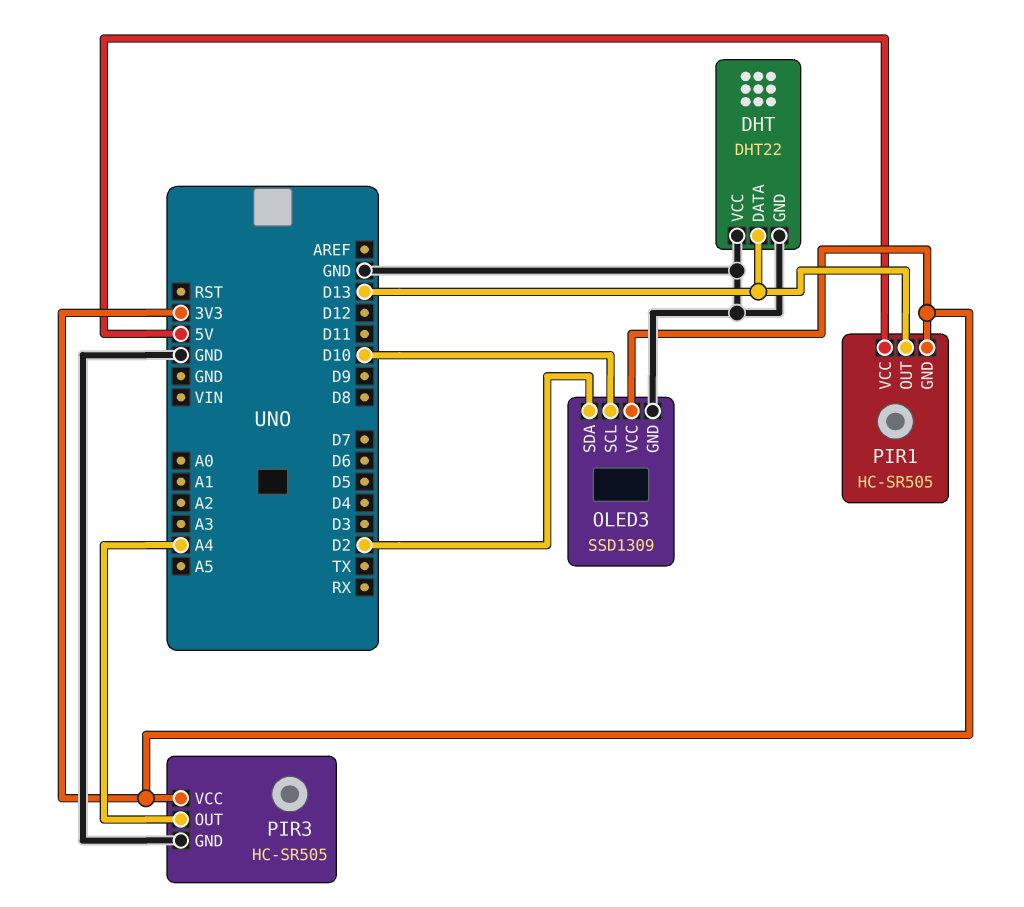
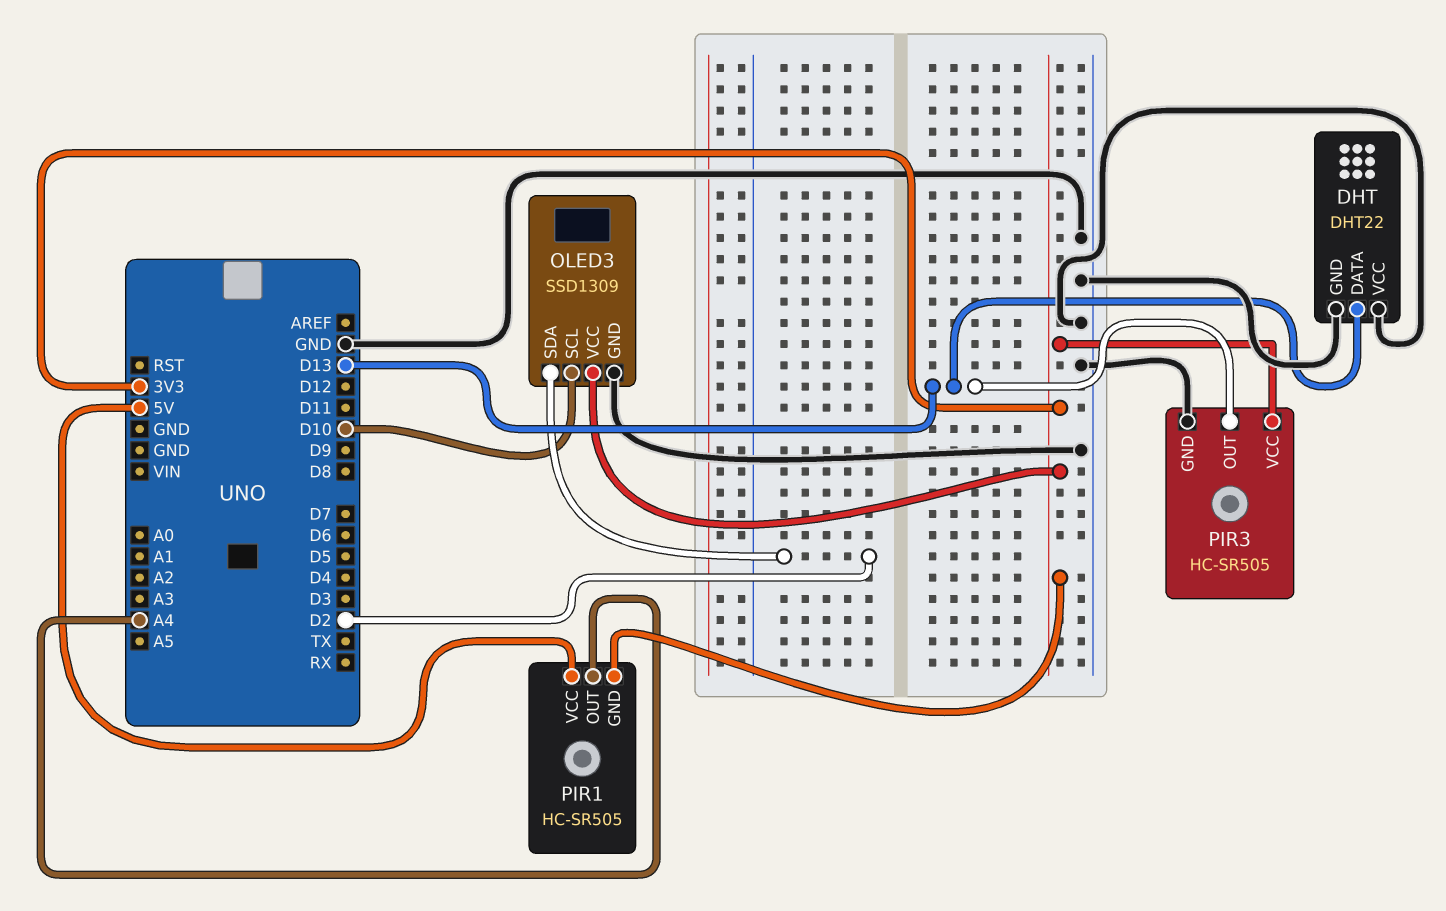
PIR1 pin OUT: D13 -> A4
PIR3 pin OUT: A4 -> D13

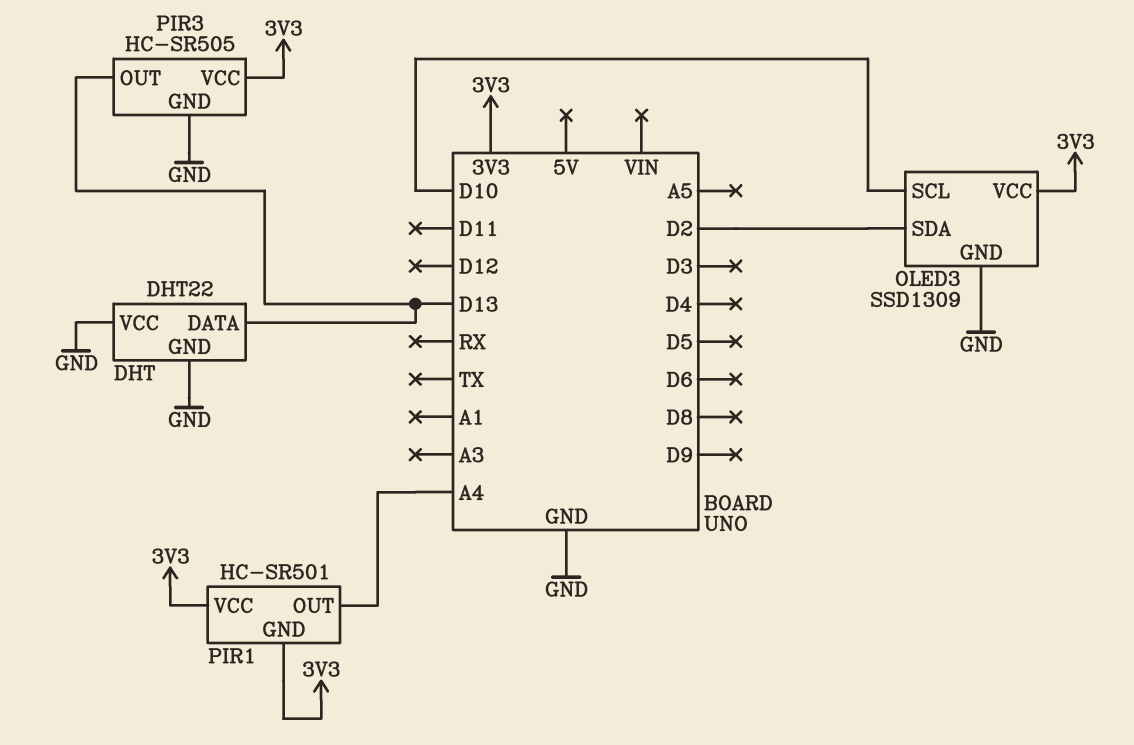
PIR1: HC-SR505 -> HC-SR501
PIR1 pin VCC: 5V -> 3V3

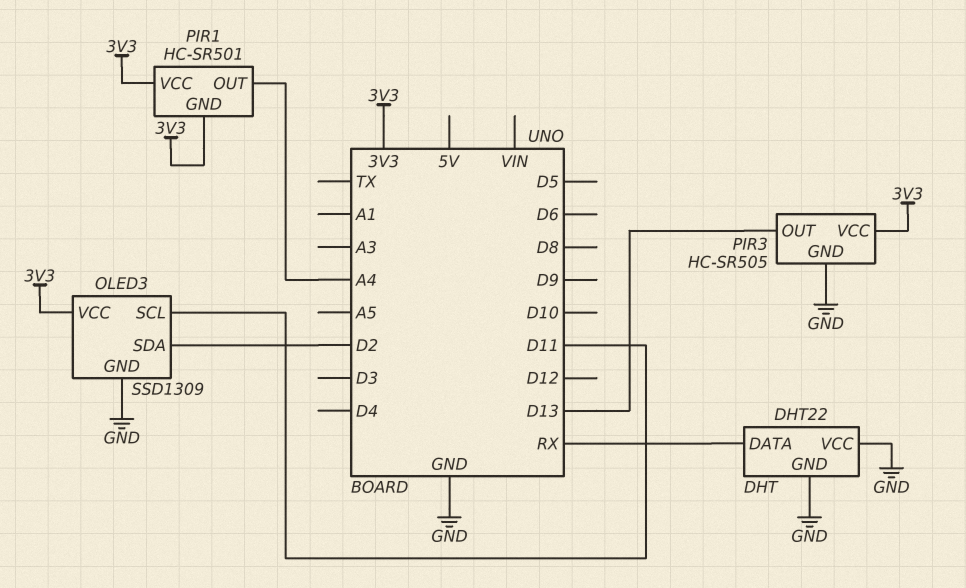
DHT pin DATA: D13 -> RX
OLED3 pin SCL: D10 -> D11

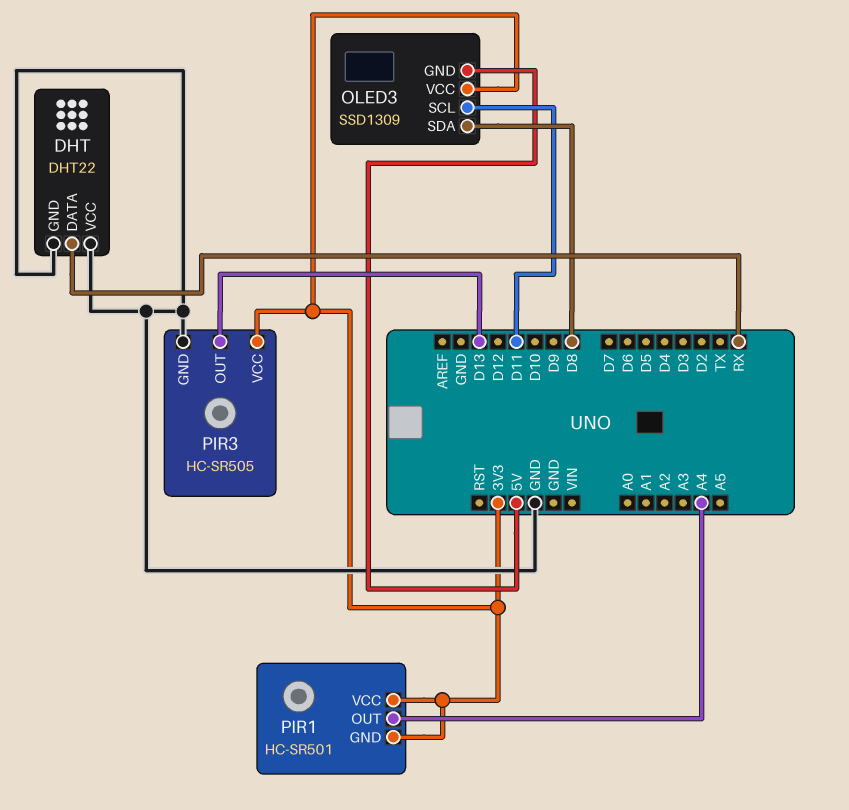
OLED3 pin GND: GND -> 5V
OLED3 pin SDA: D2 -> D8

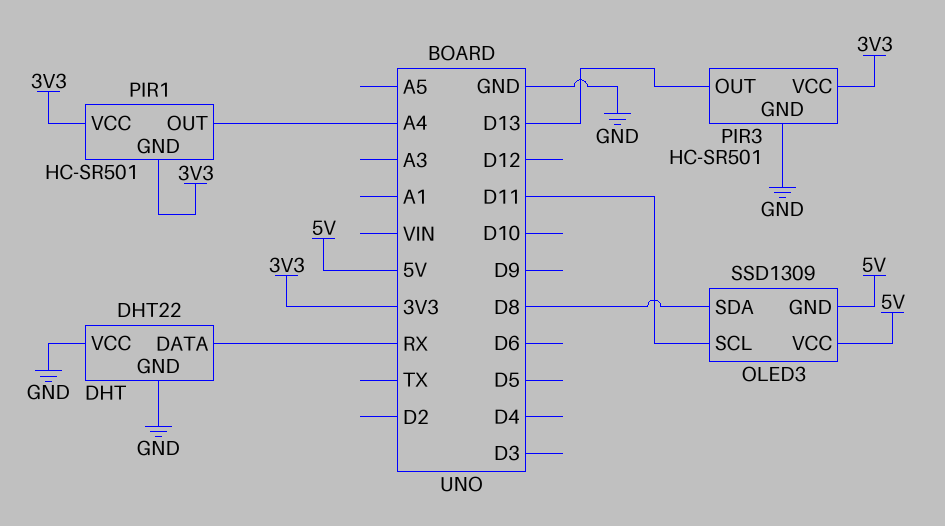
OLED3 pin VCC: 3V3 -> 5V
PIR3: HC-SR505 -> HC-SR501

